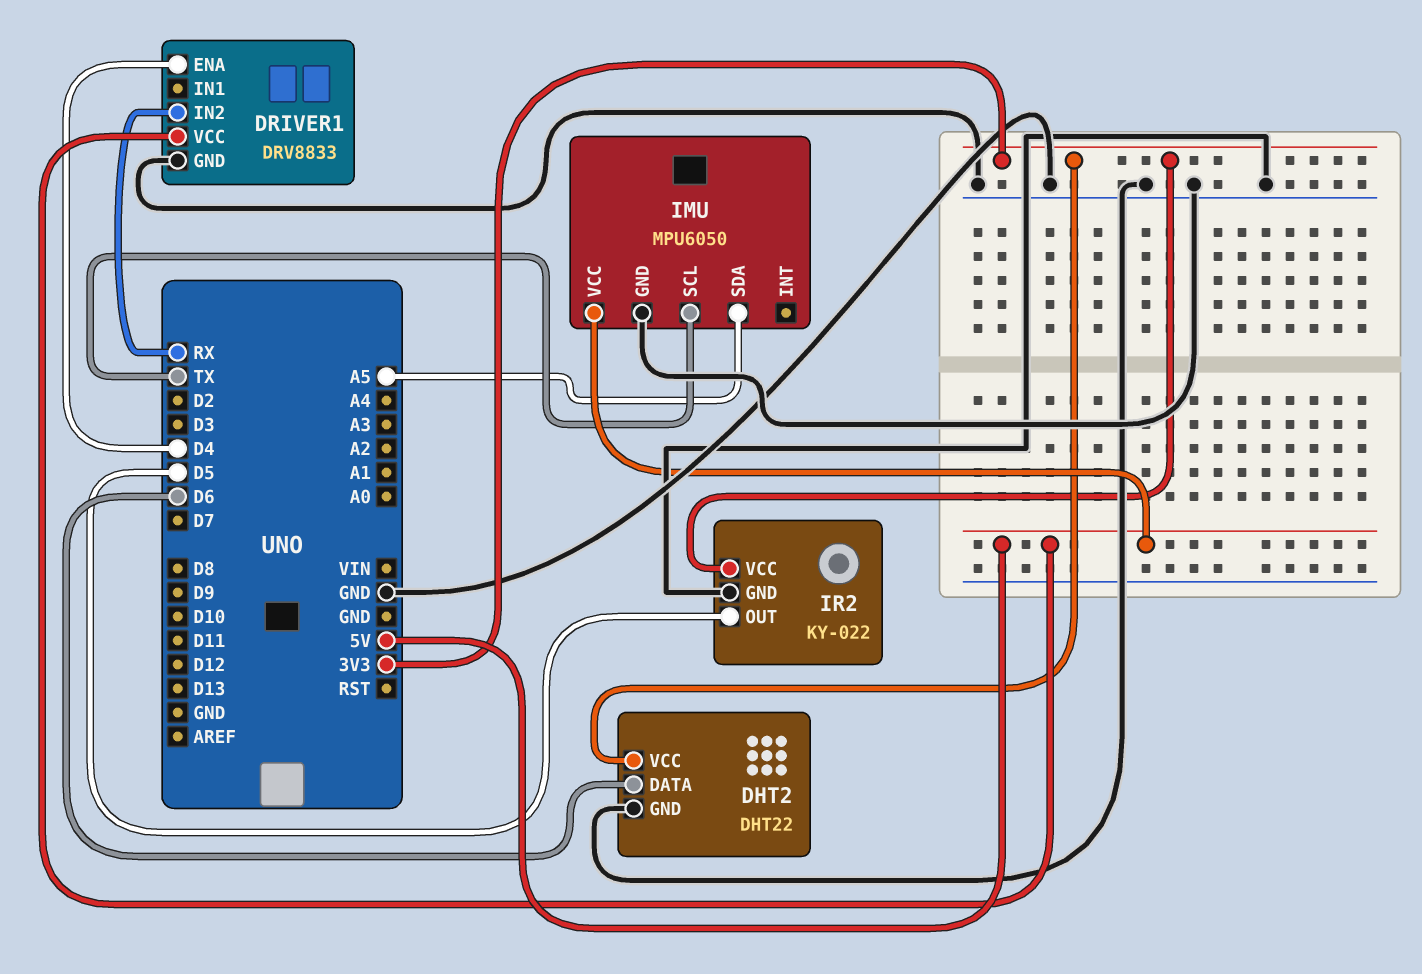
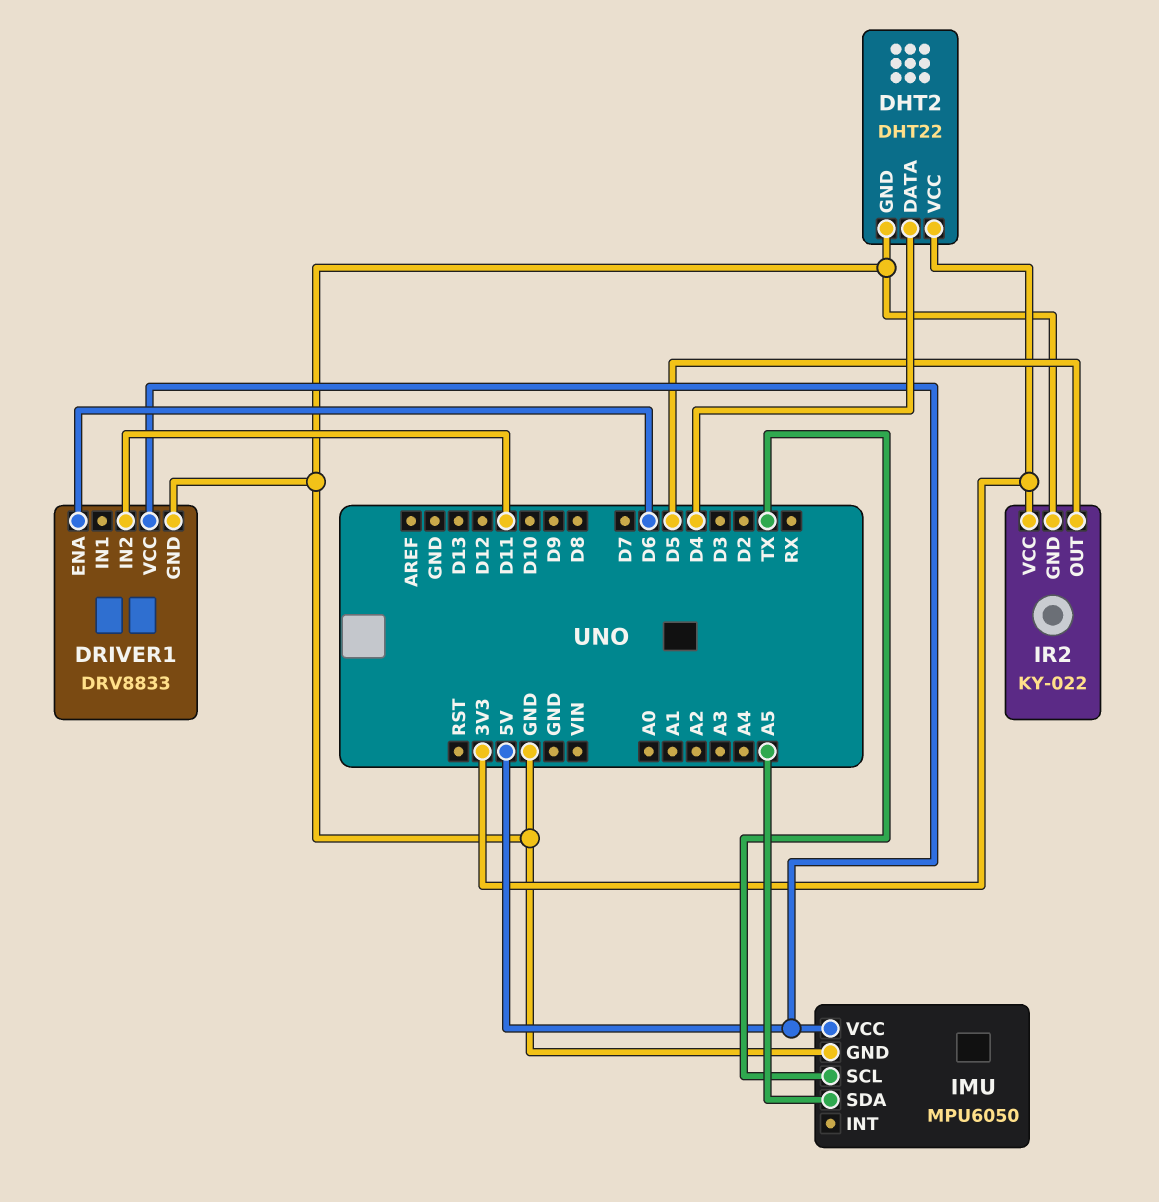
DHT2 pin DATA: D6 -> D4
DRIVER1 pin ENA: D4 -> D6
DRIVER1 pin IN2: RX -> D11

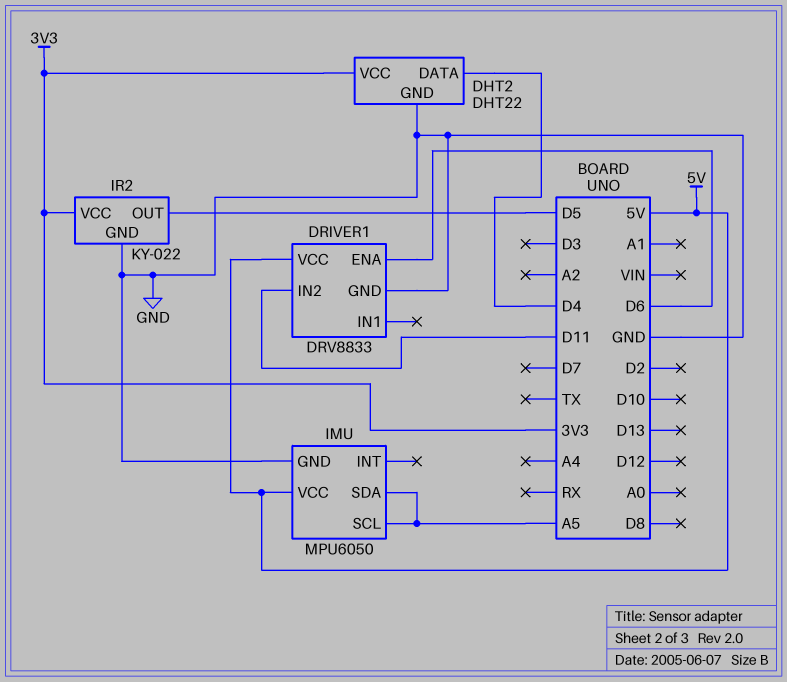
IMU pin SCL: TX -> A5

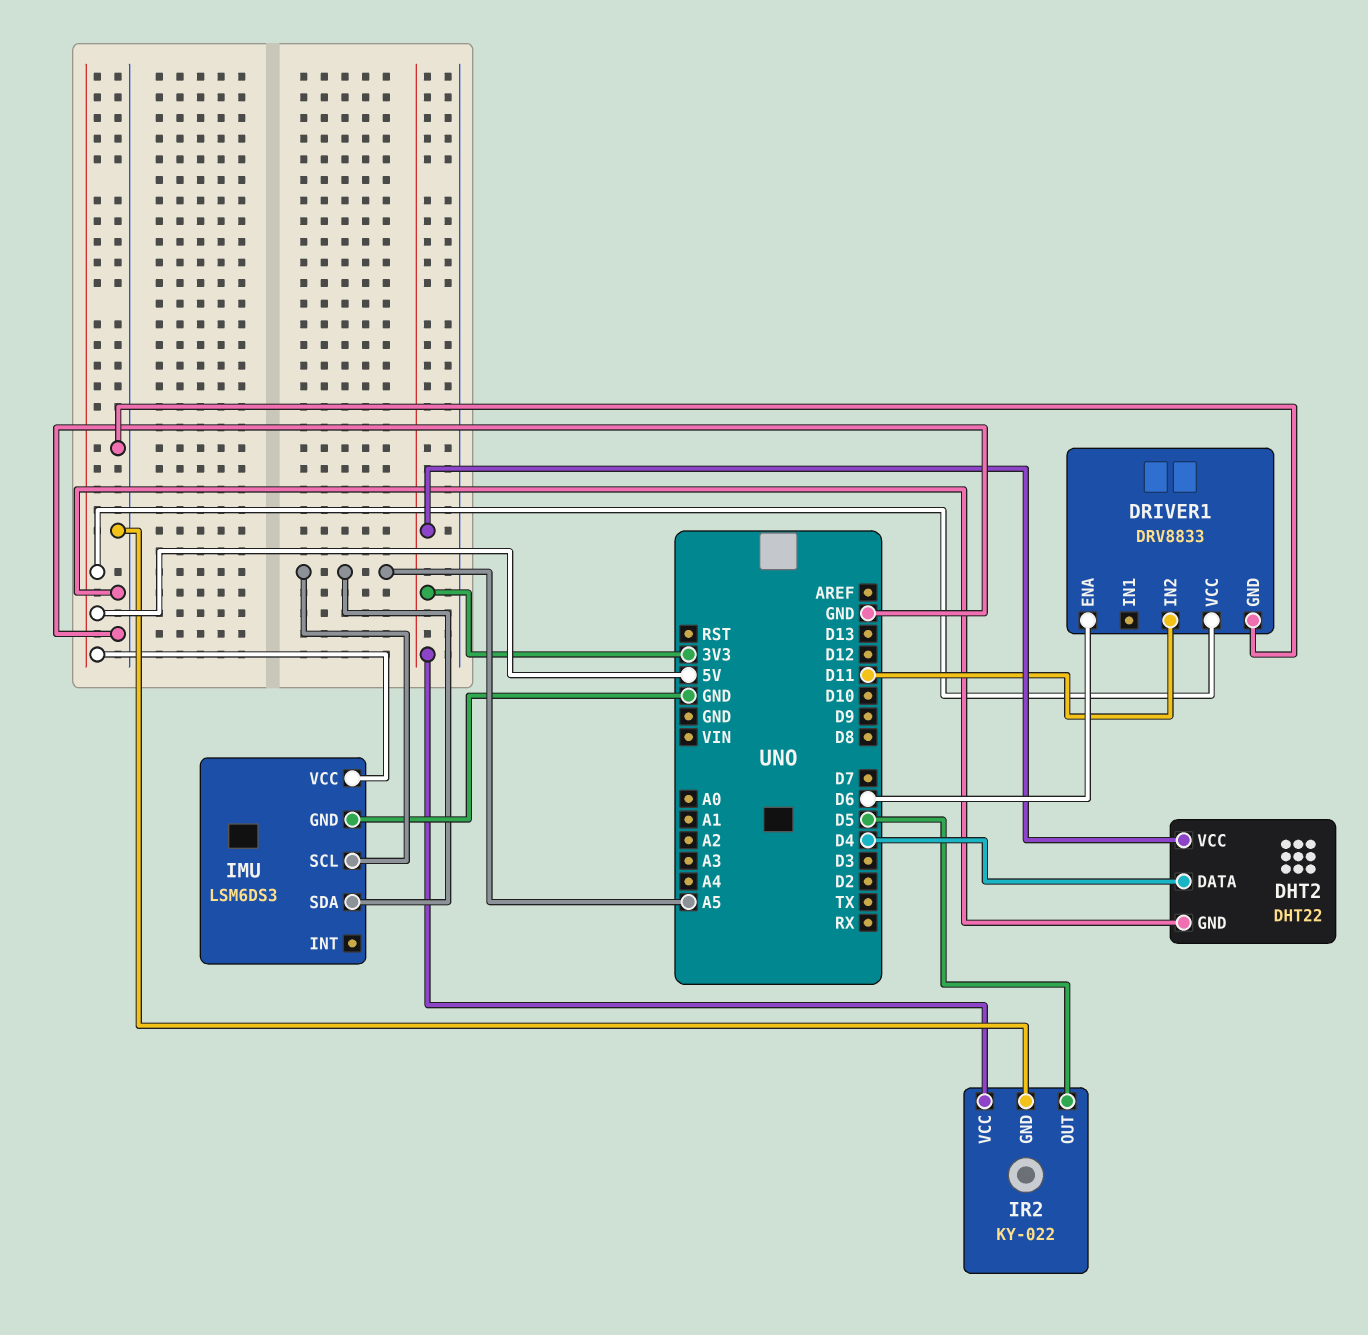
IMU: MPU6050 -> LSM6DS3

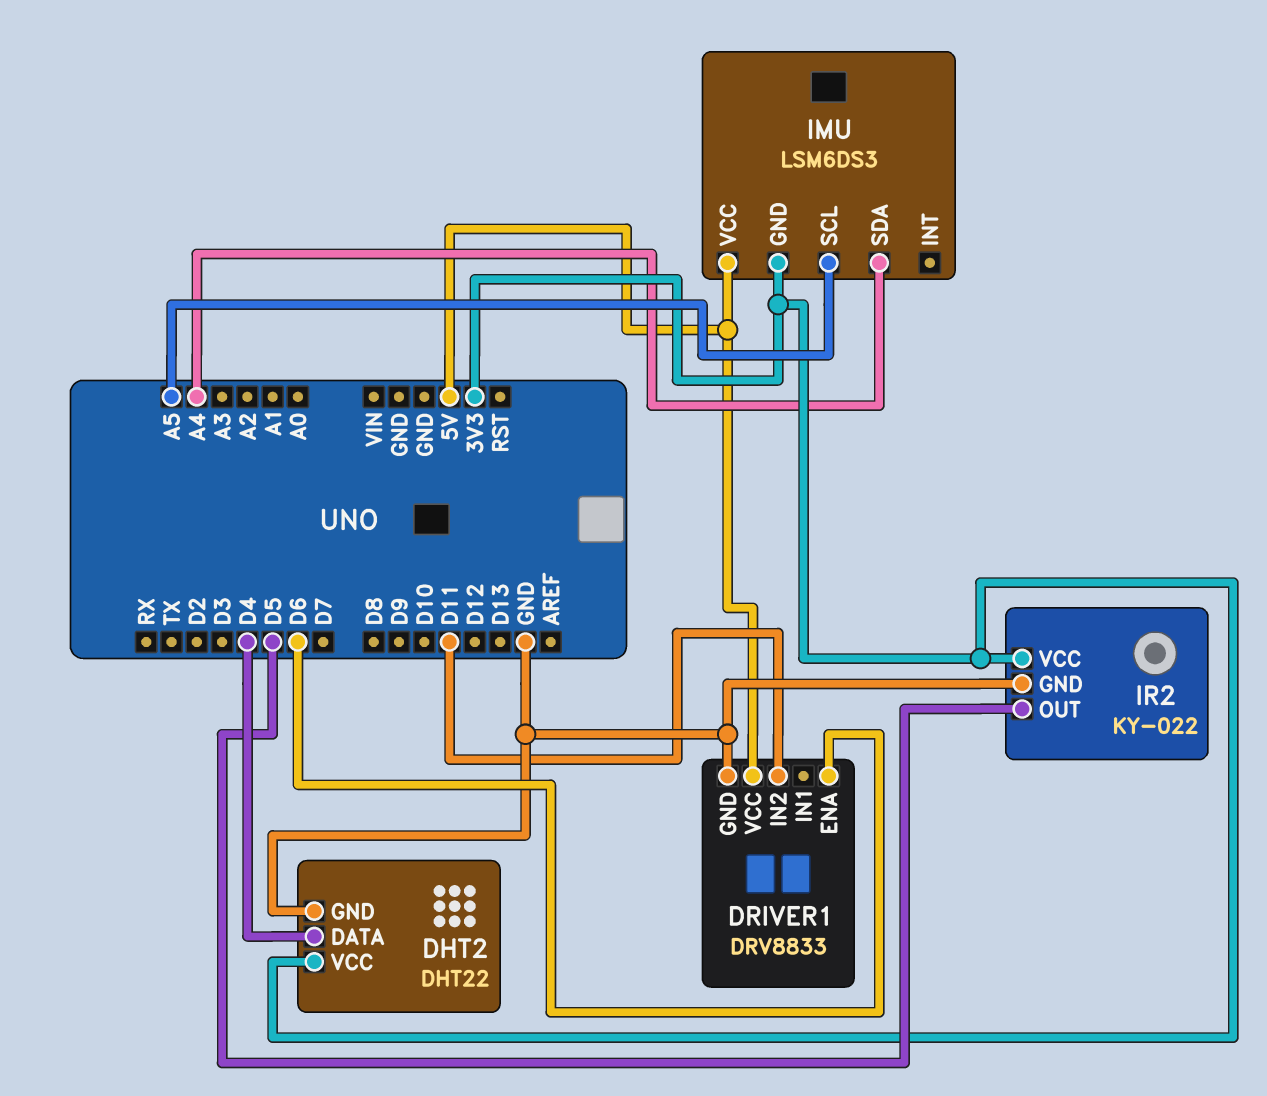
IMU pin GND: GND -> 3V3
IMU pin SDA: A5 -> A4

